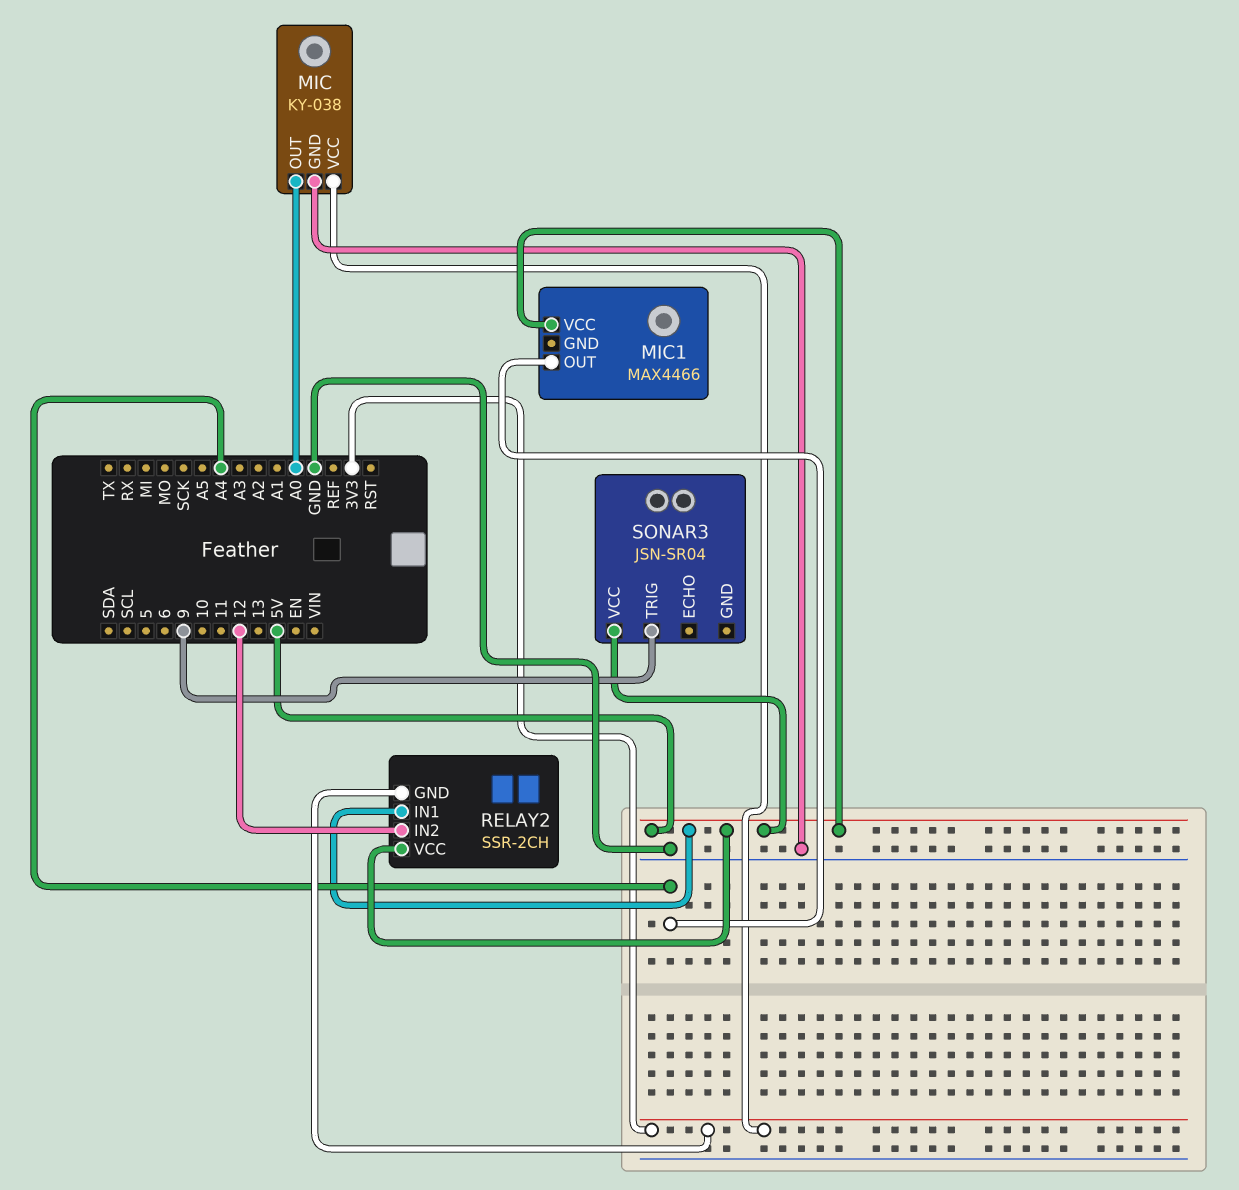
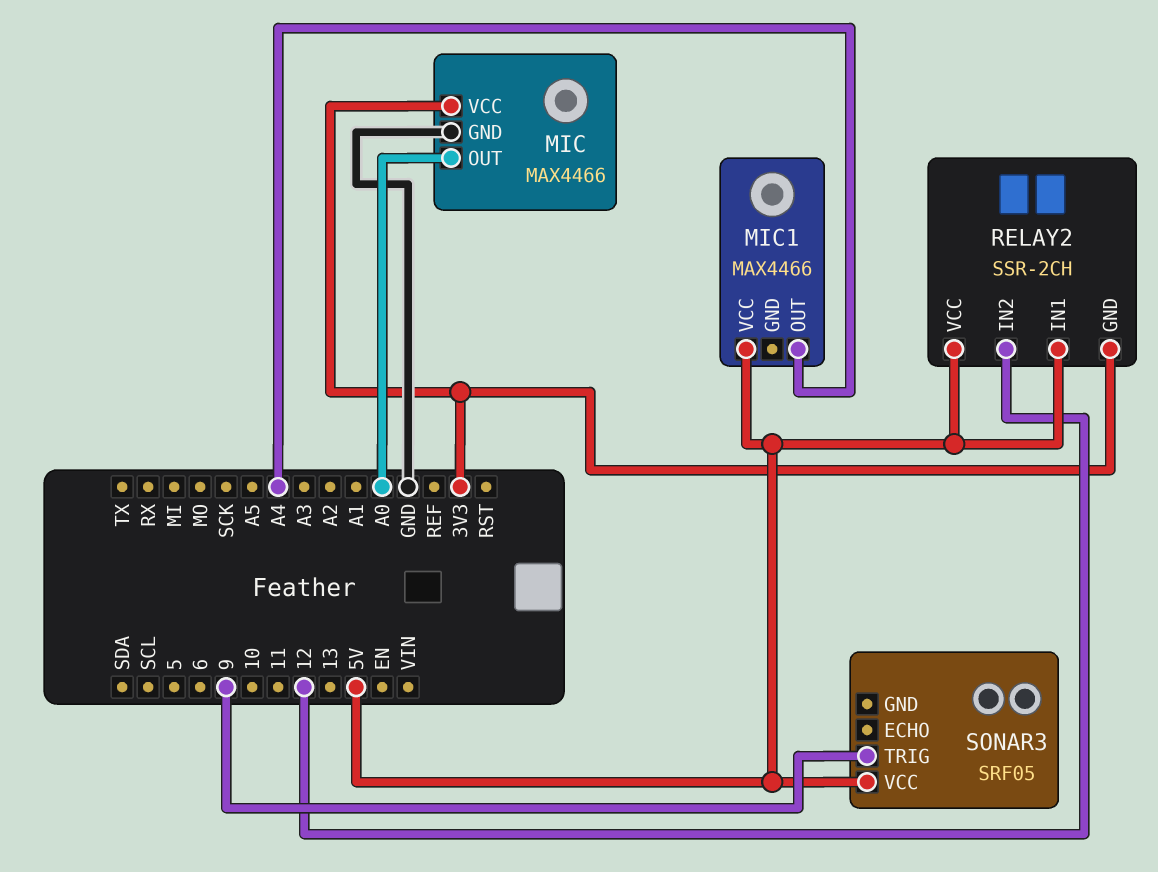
MIC: KY-038 -> MAX4466
SONAR3: JSN-SR04 -> SRF05

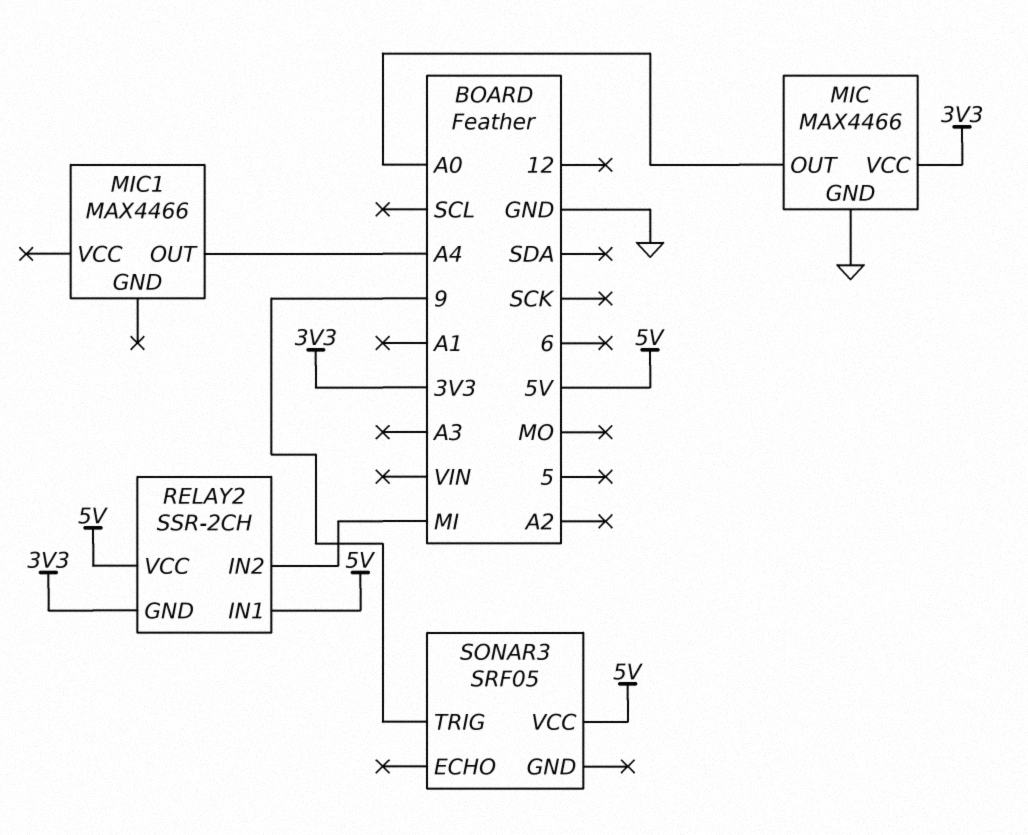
MIC1 pin VCC: 5V -> none
RELAY2 pin IN2: 12 -> MI

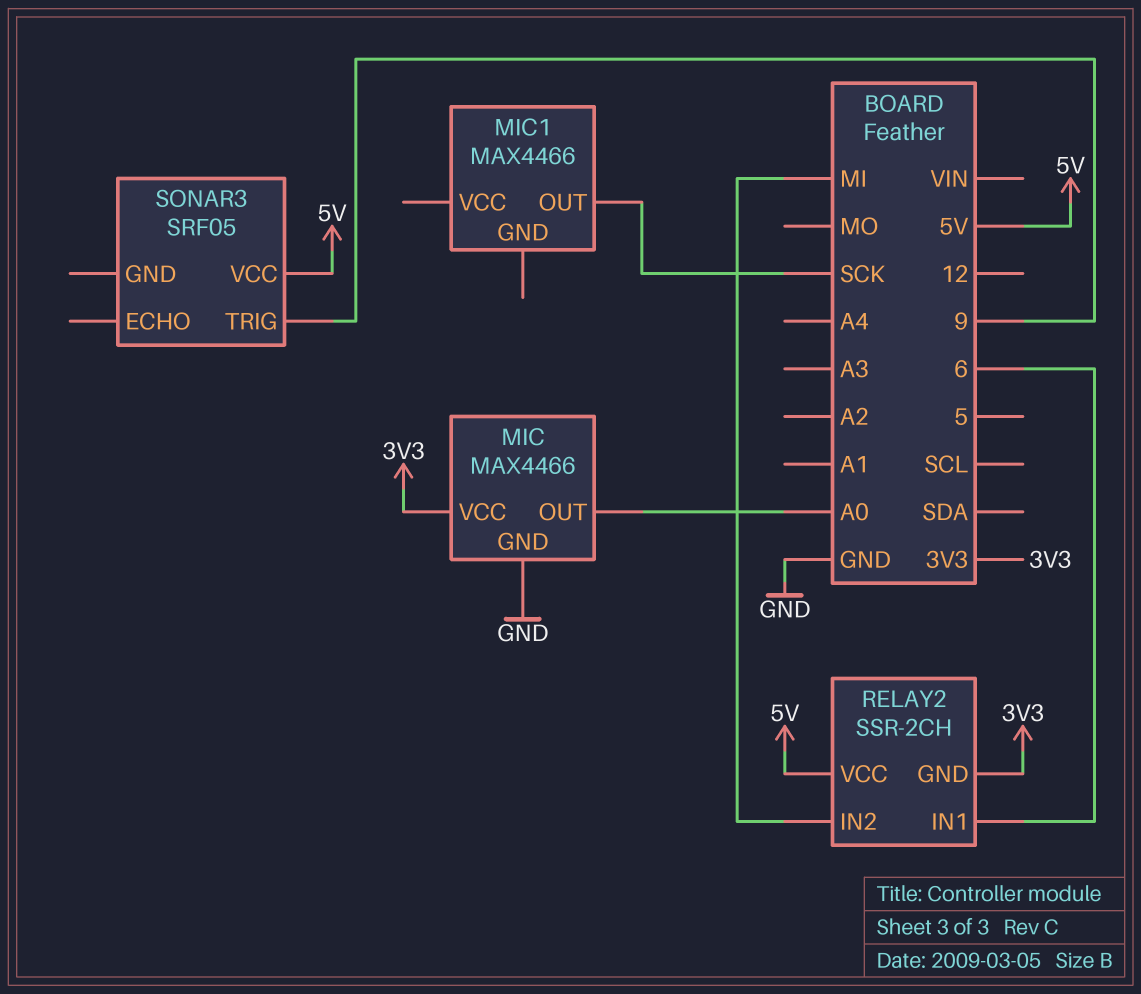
MIC1 pin OUT: A4 -> SCK
RELAY2 pin IN1: 5V -> 6

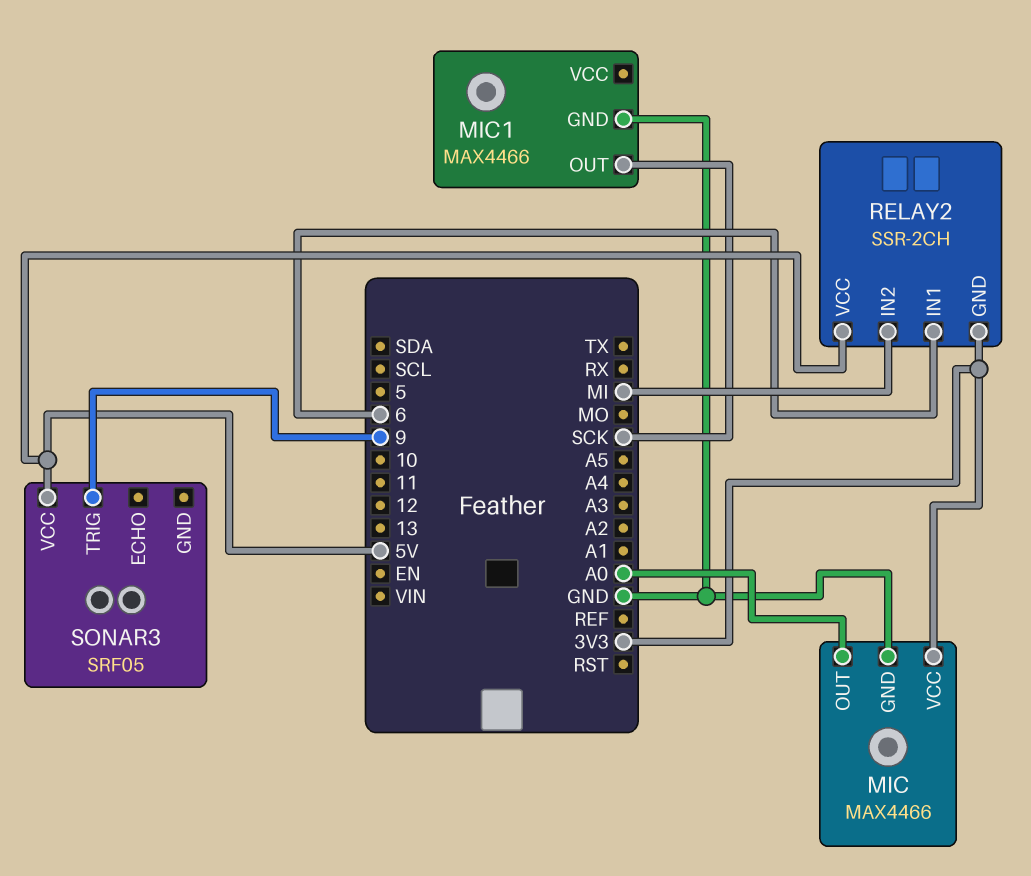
MIC1 pin GND: none -> GND

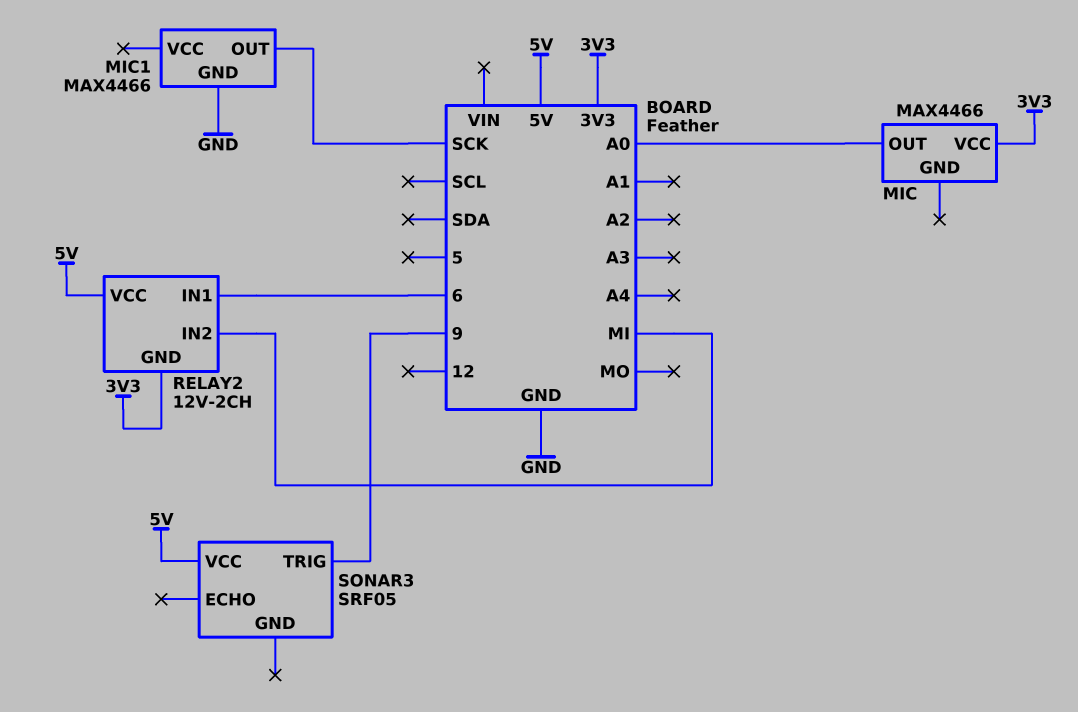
MIC pin GND: GND -> none
RELAY2: SSR-2CH -> 12V-2CH

